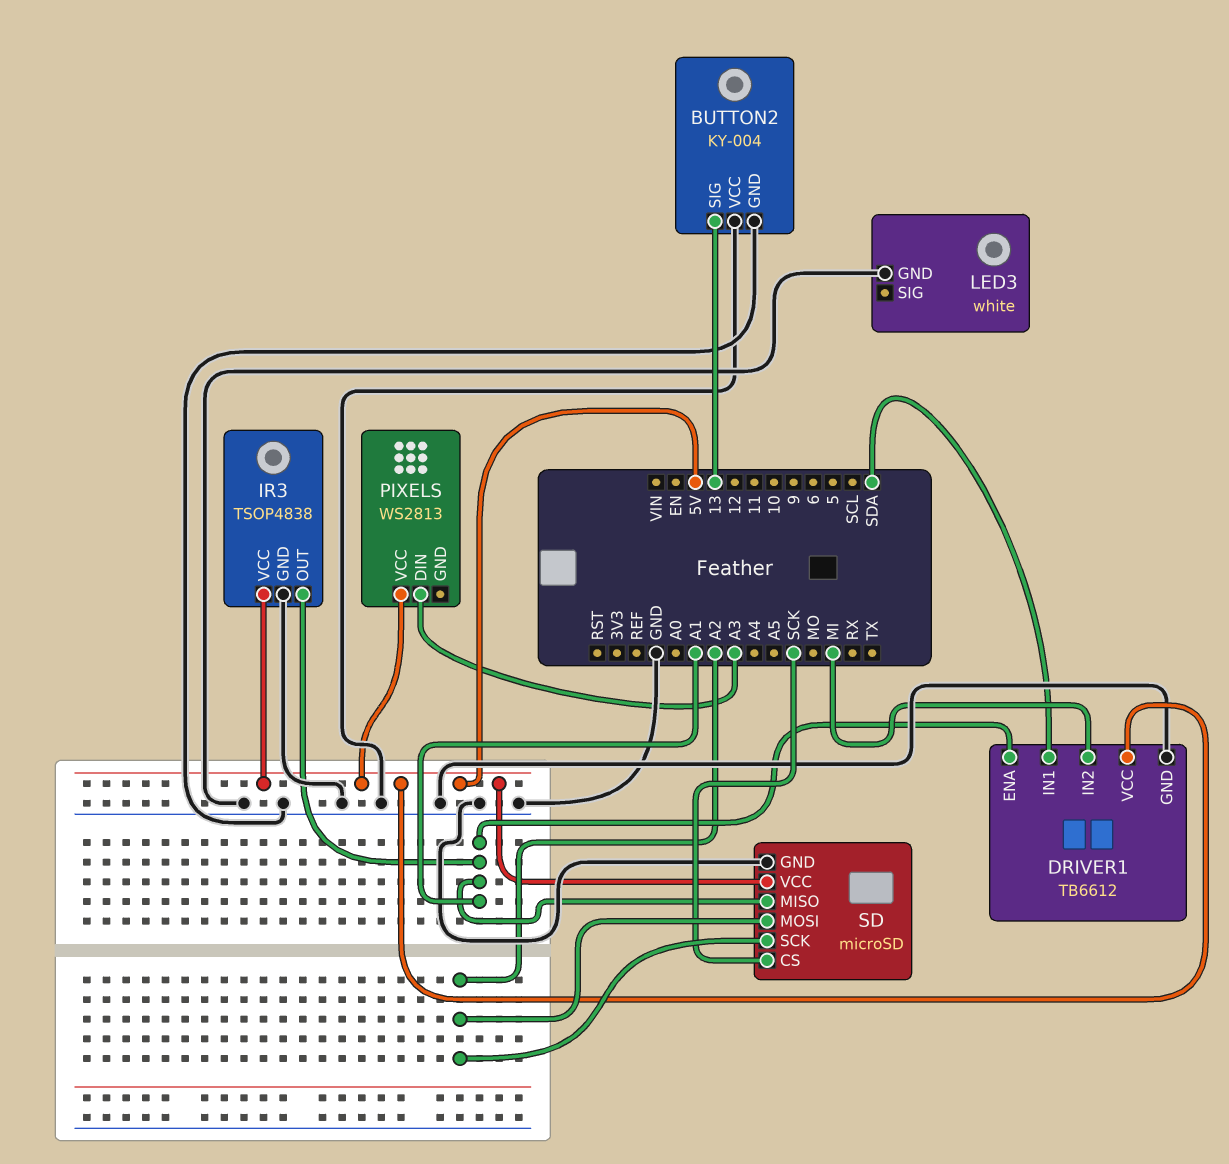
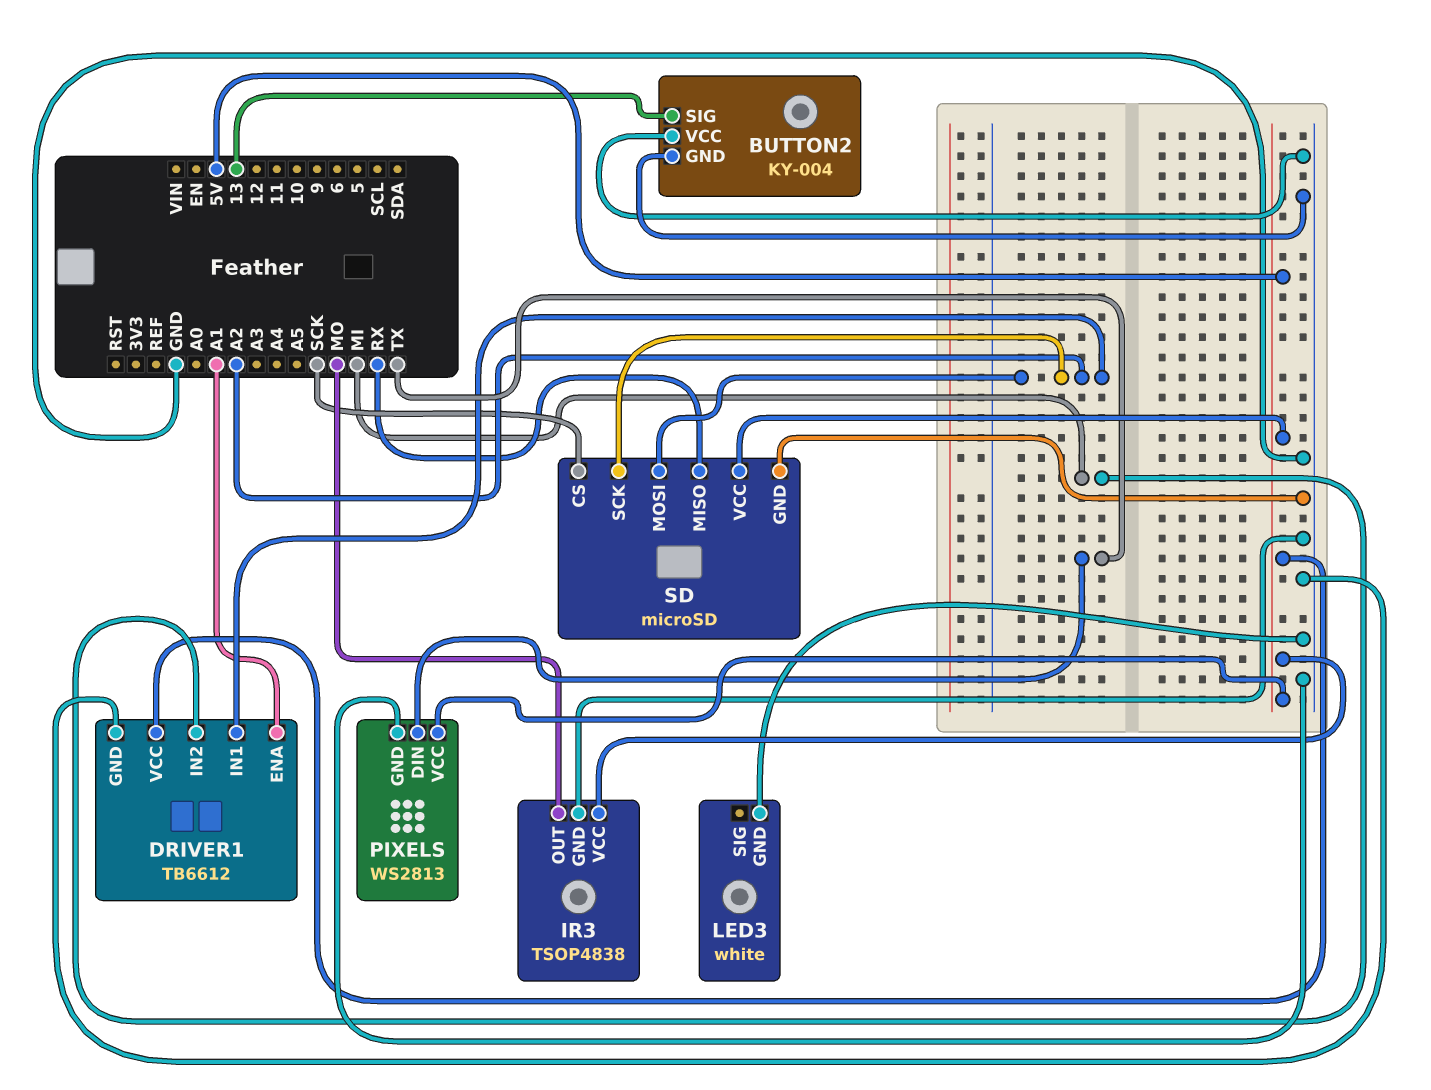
DRIVER1 pin IN1: SDA -> A2
IR3 pin OUT: A1 -> MO
PIXELS pin DIN: A3 -> TX
PIXELS pin GND: none -> GND
SD pin MISO: A1 -> RX

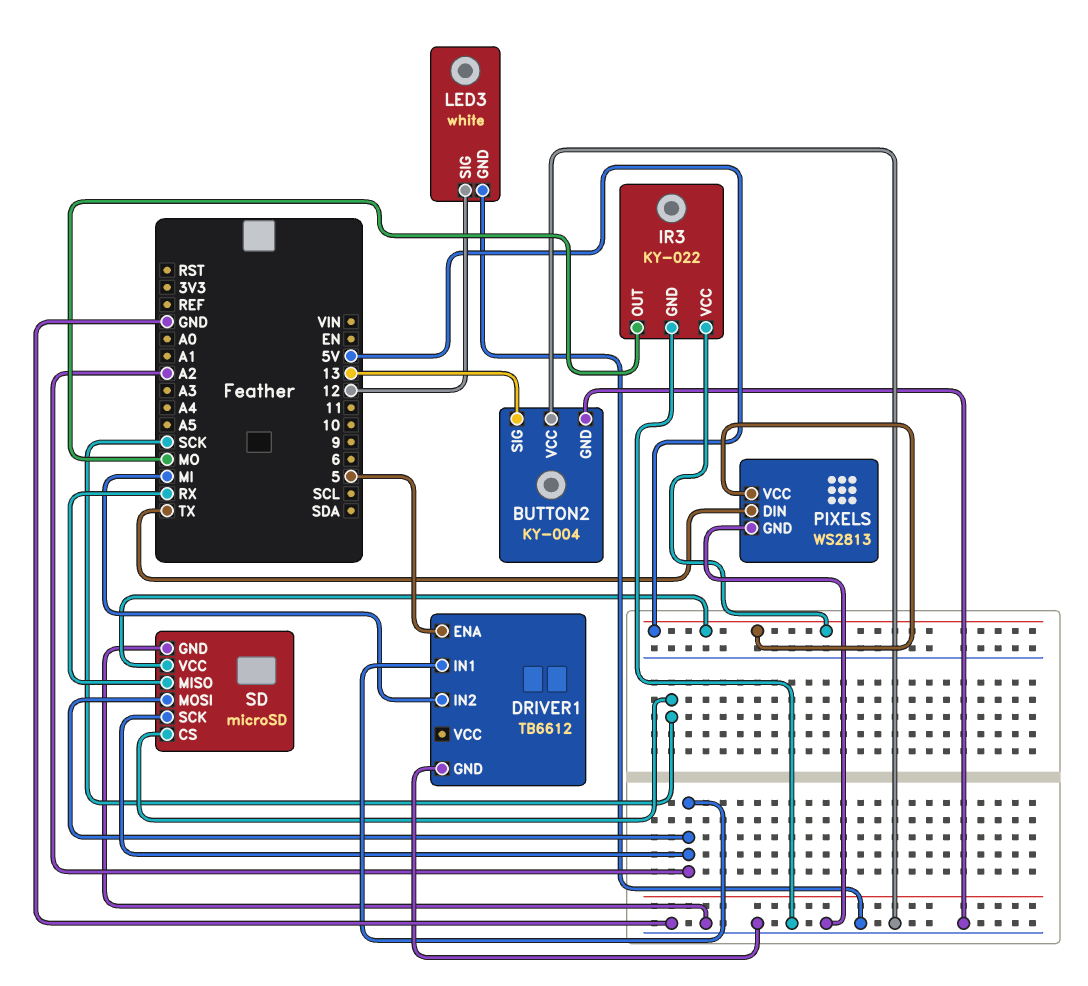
DRIVER1 pin ENA: A1 -> 5
DRIVER1 pin VCC: 5V -> none
IR3: TSOP4838 -> KY-022
LED3 pin SIG: none -> 12

